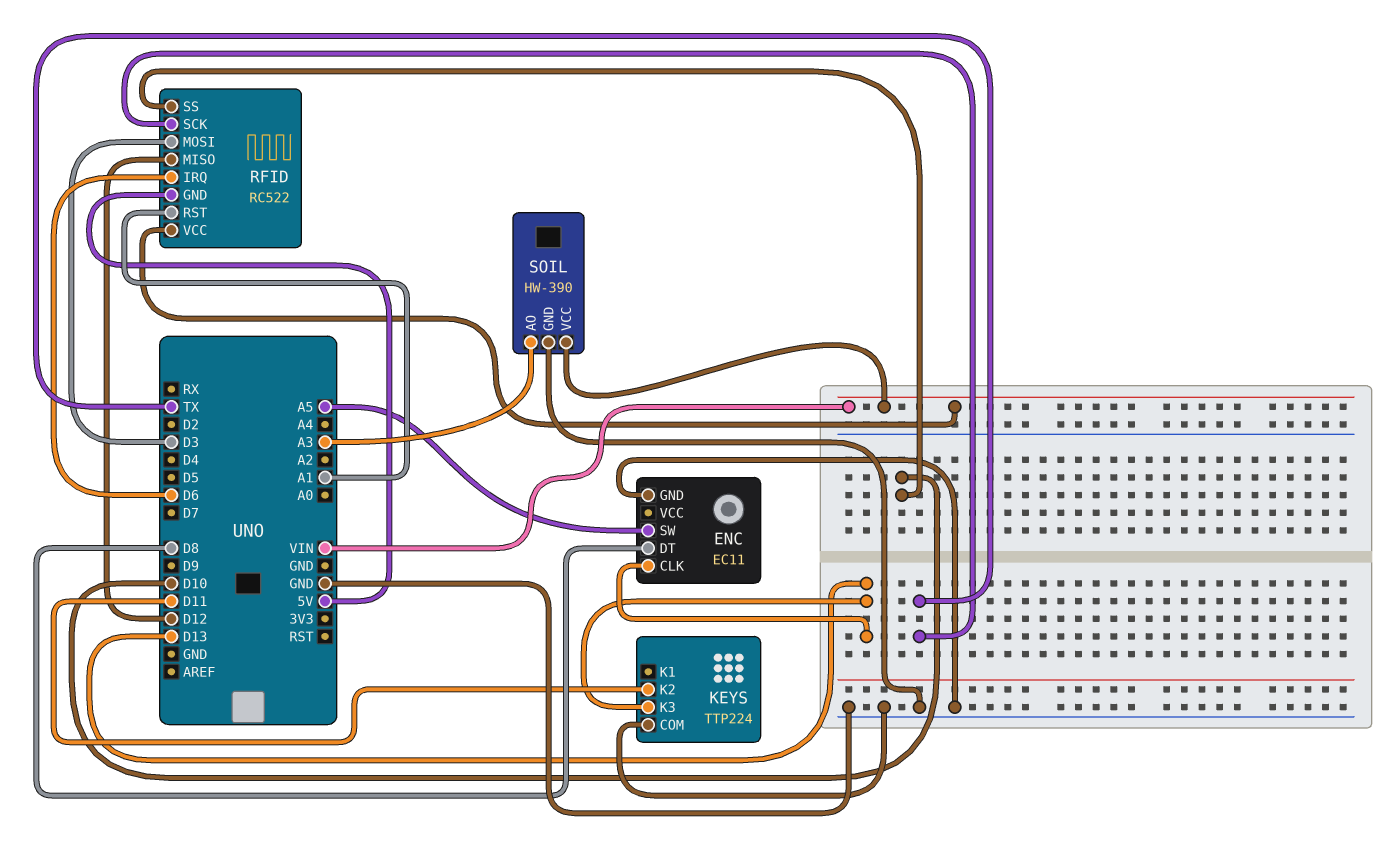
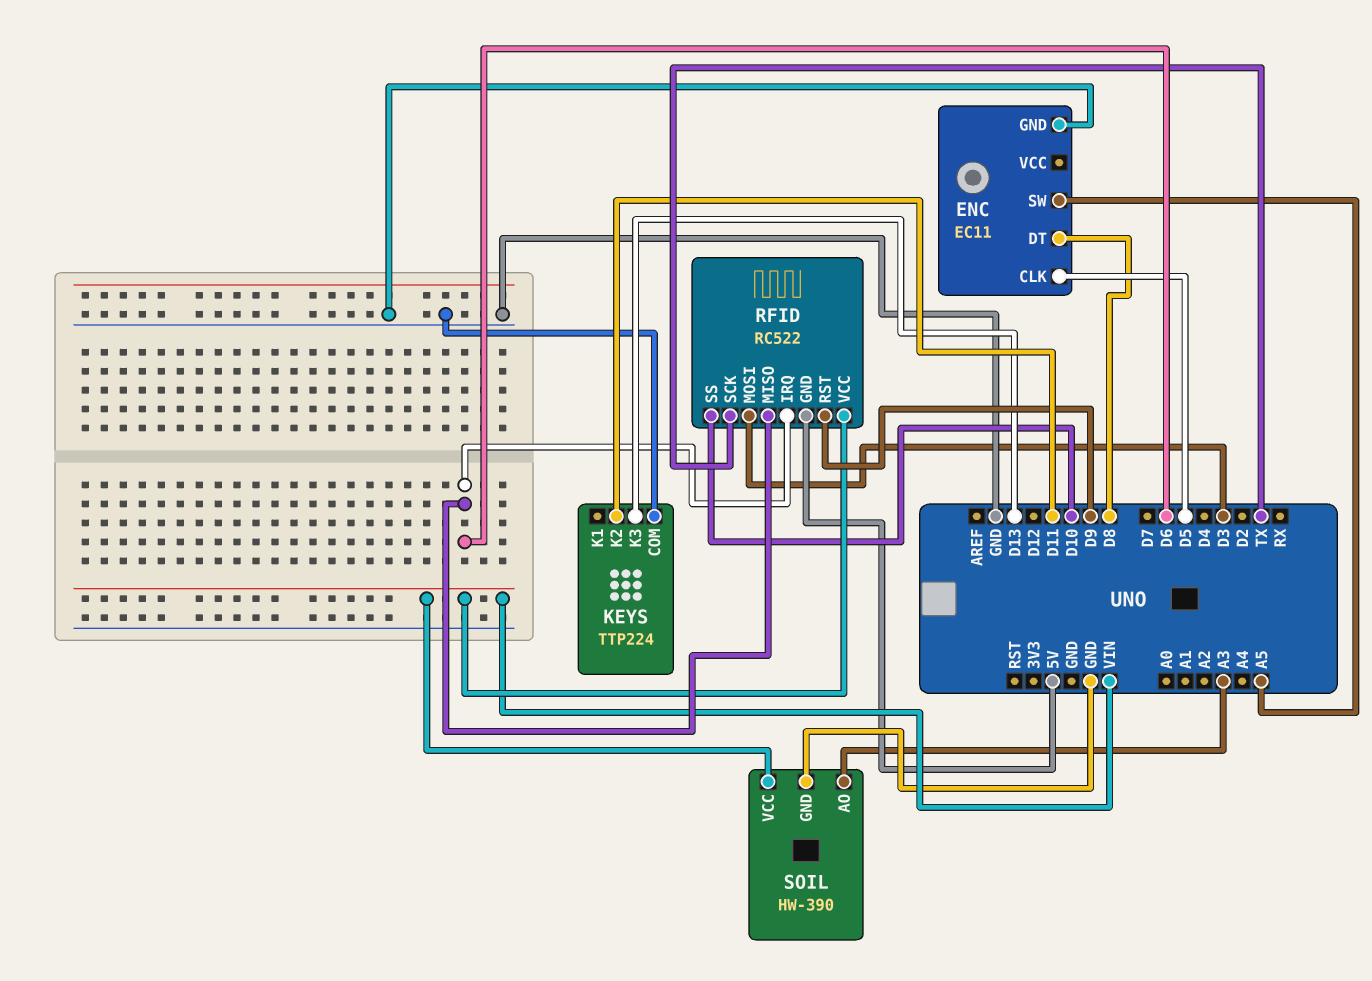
ENC pin CLK: D13 -> D5
RFID pin MISO: D12 -> D6
RFID pin RST: A1 -> D9

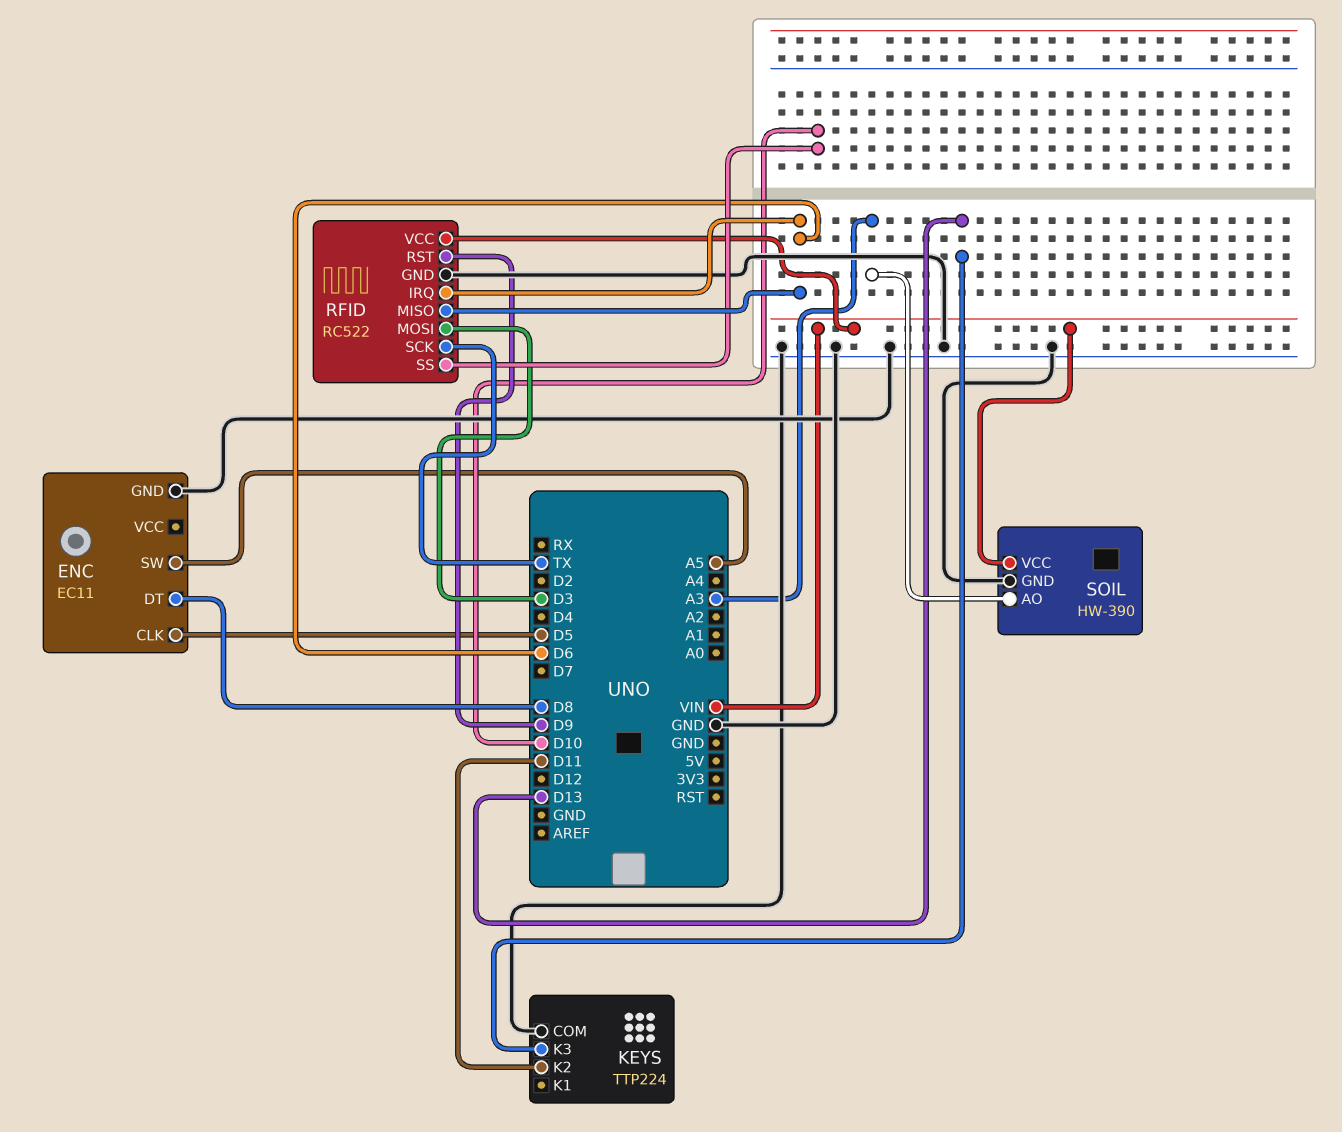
RFID pin GND: 5V -> GND

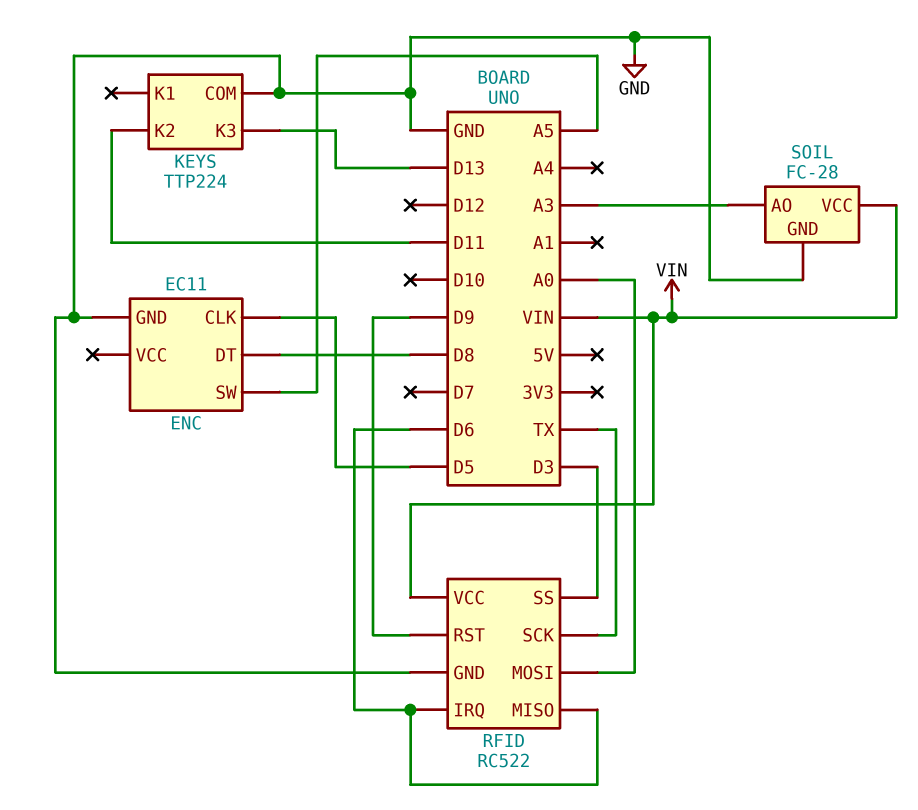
RFID pin MOSI: D3 -> A0
RFID pin SS: D10 -> D3
SOIL: HW-390 -> FC-28

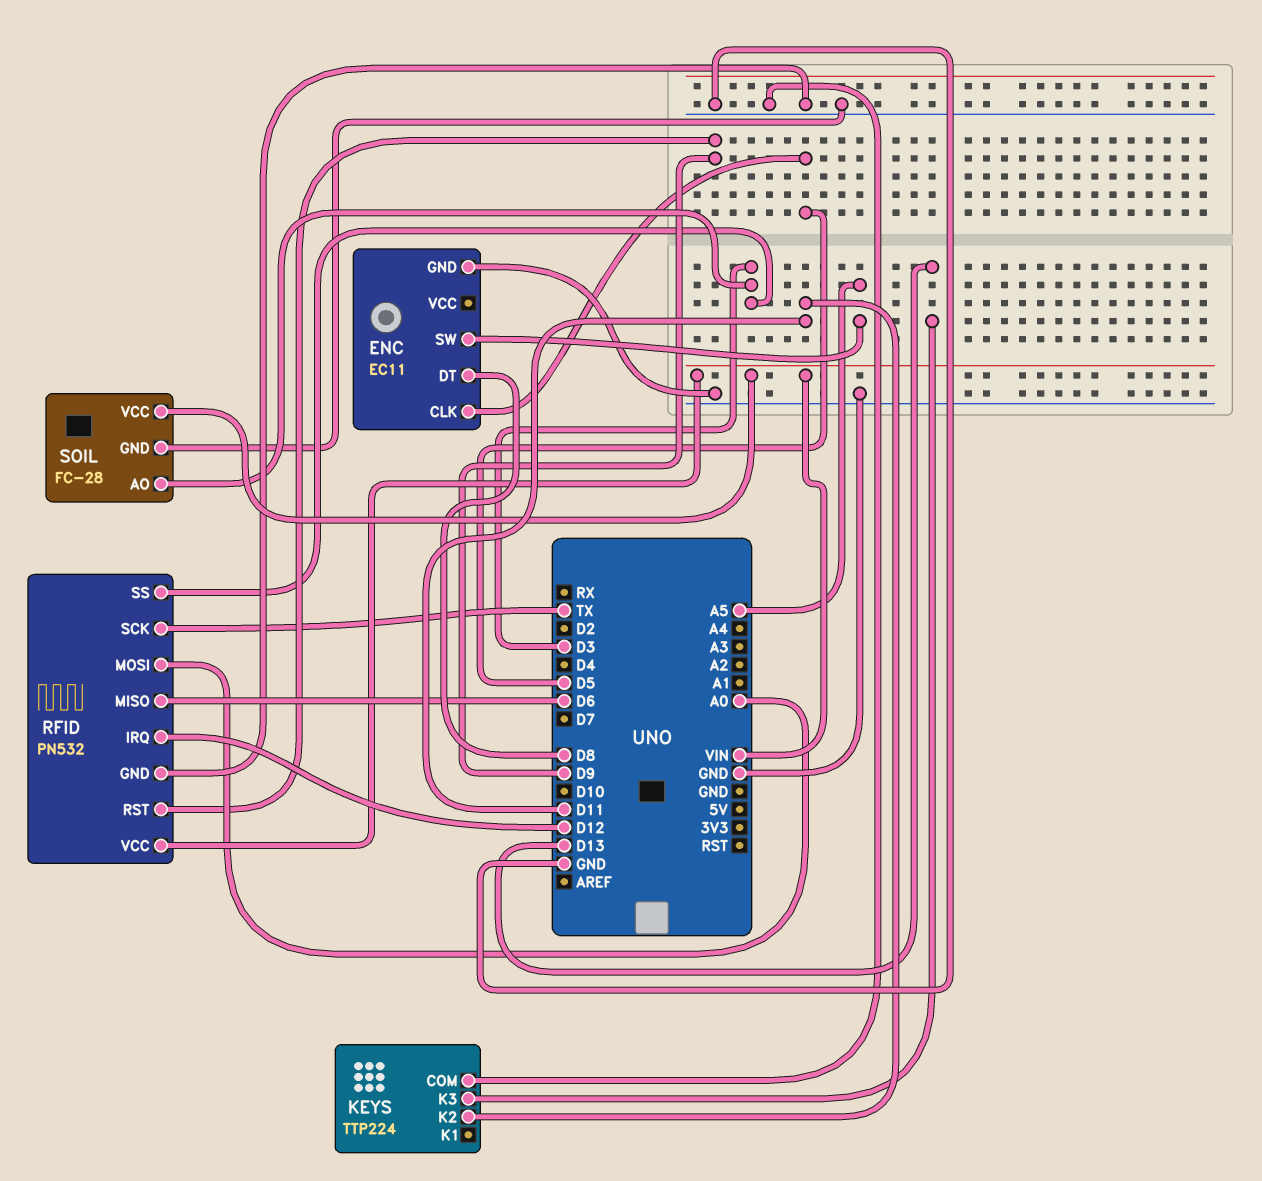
RFID: RC522 -> PN532
RFID pin IRQ: D6 -> D12
SOIL pin AO: A3 -> D3

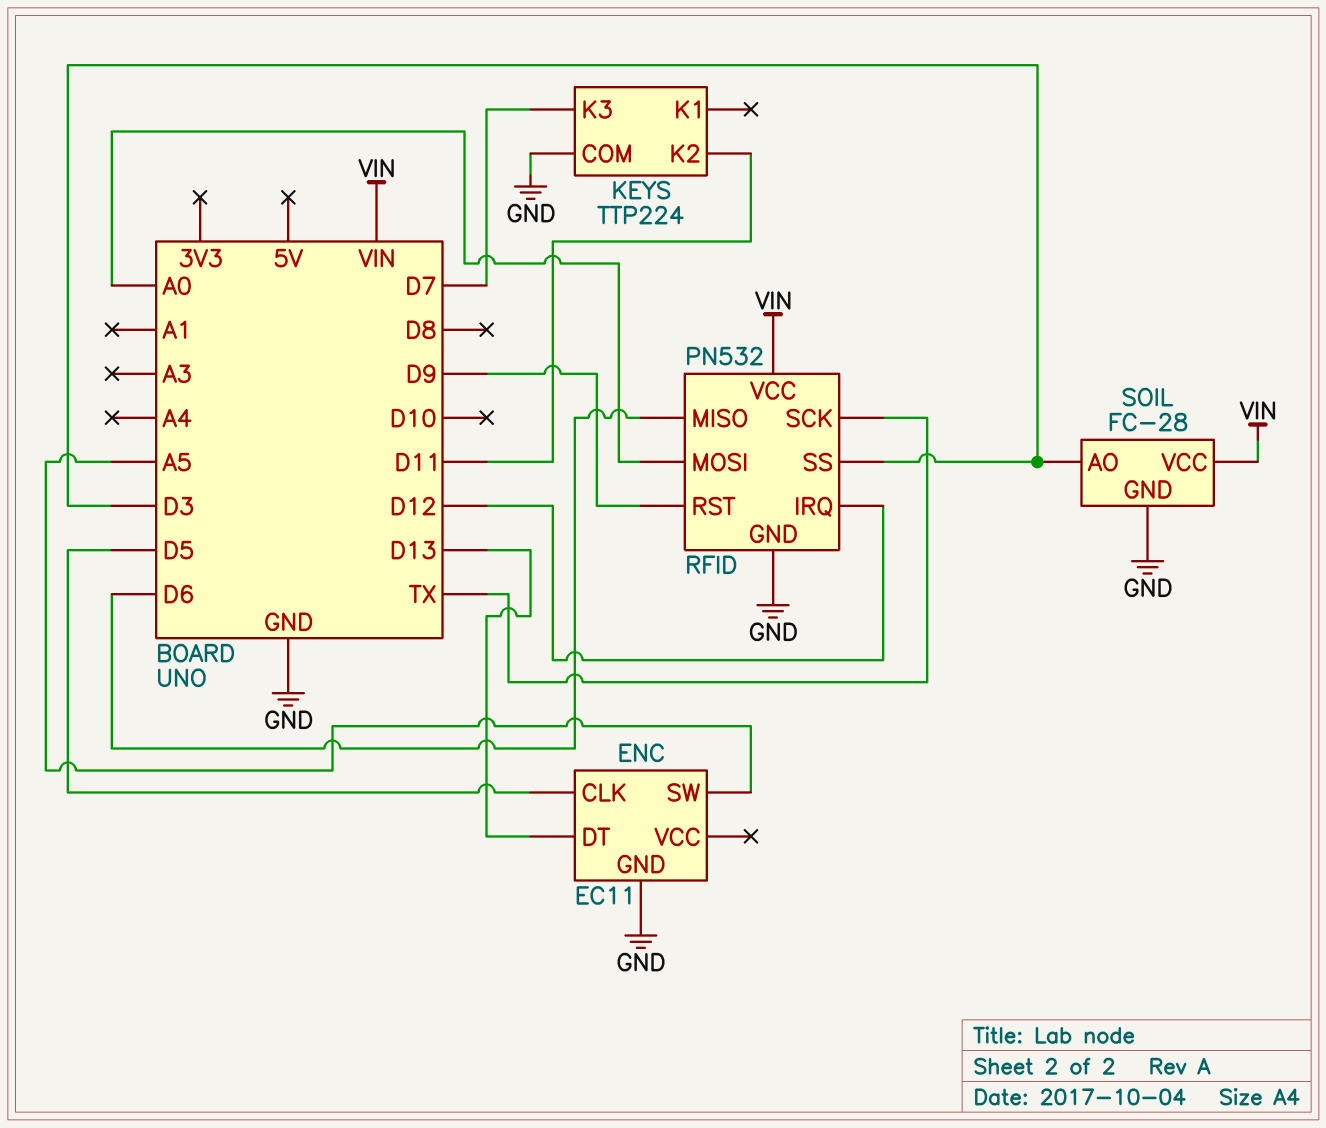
ENC pin DT: D8 -> D13
KEYS pin K3: D13 -> D7

